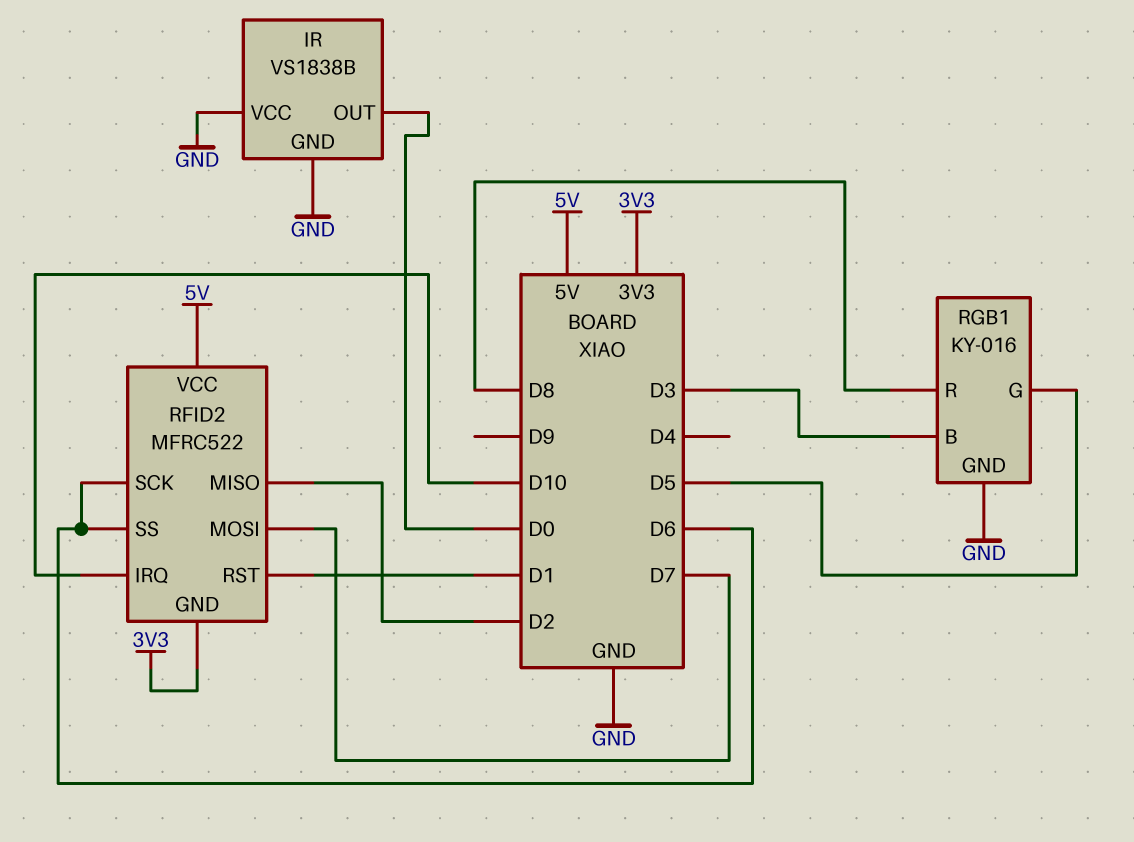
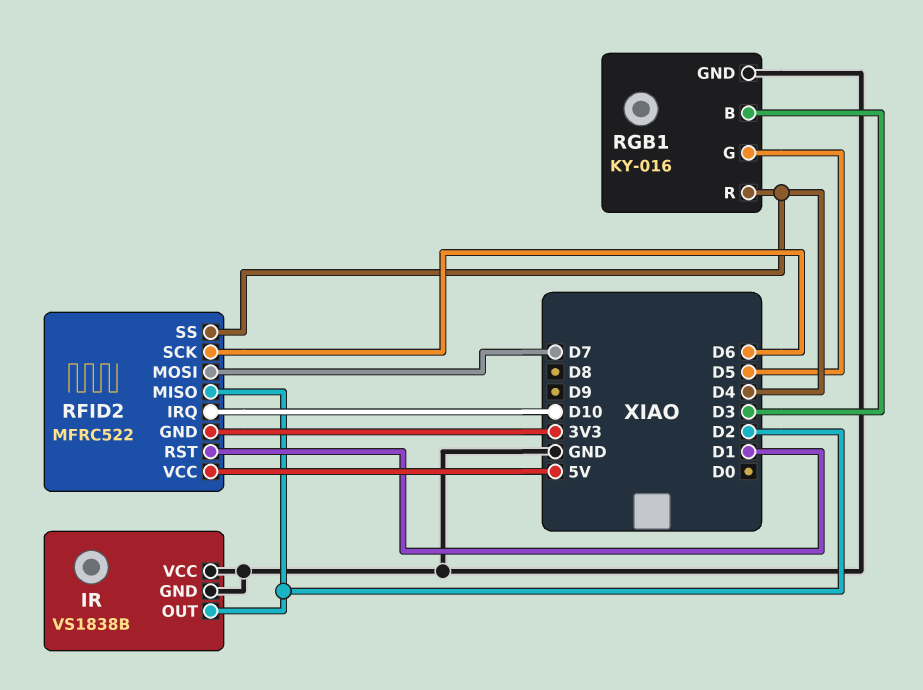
IR pin OUT: D0 -> D2
RFID2 pin SS: D6 -> D4
RGB1 pin R: D8 -> D4

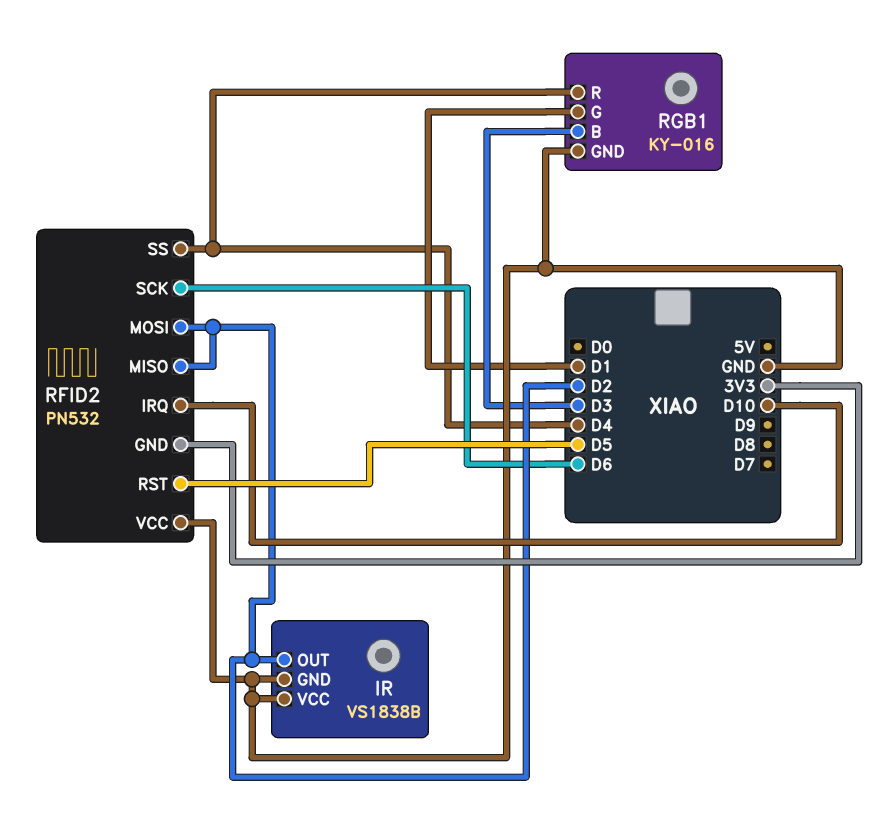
RFID2: MFRC522 -> PN532
RFID2 pin MOSI: D7 -> D2
RFID2 pin RST: D1 -> D5
RFID2 pin VCC: 5V -> GND
RGB1 pin G: D5 -> D1

